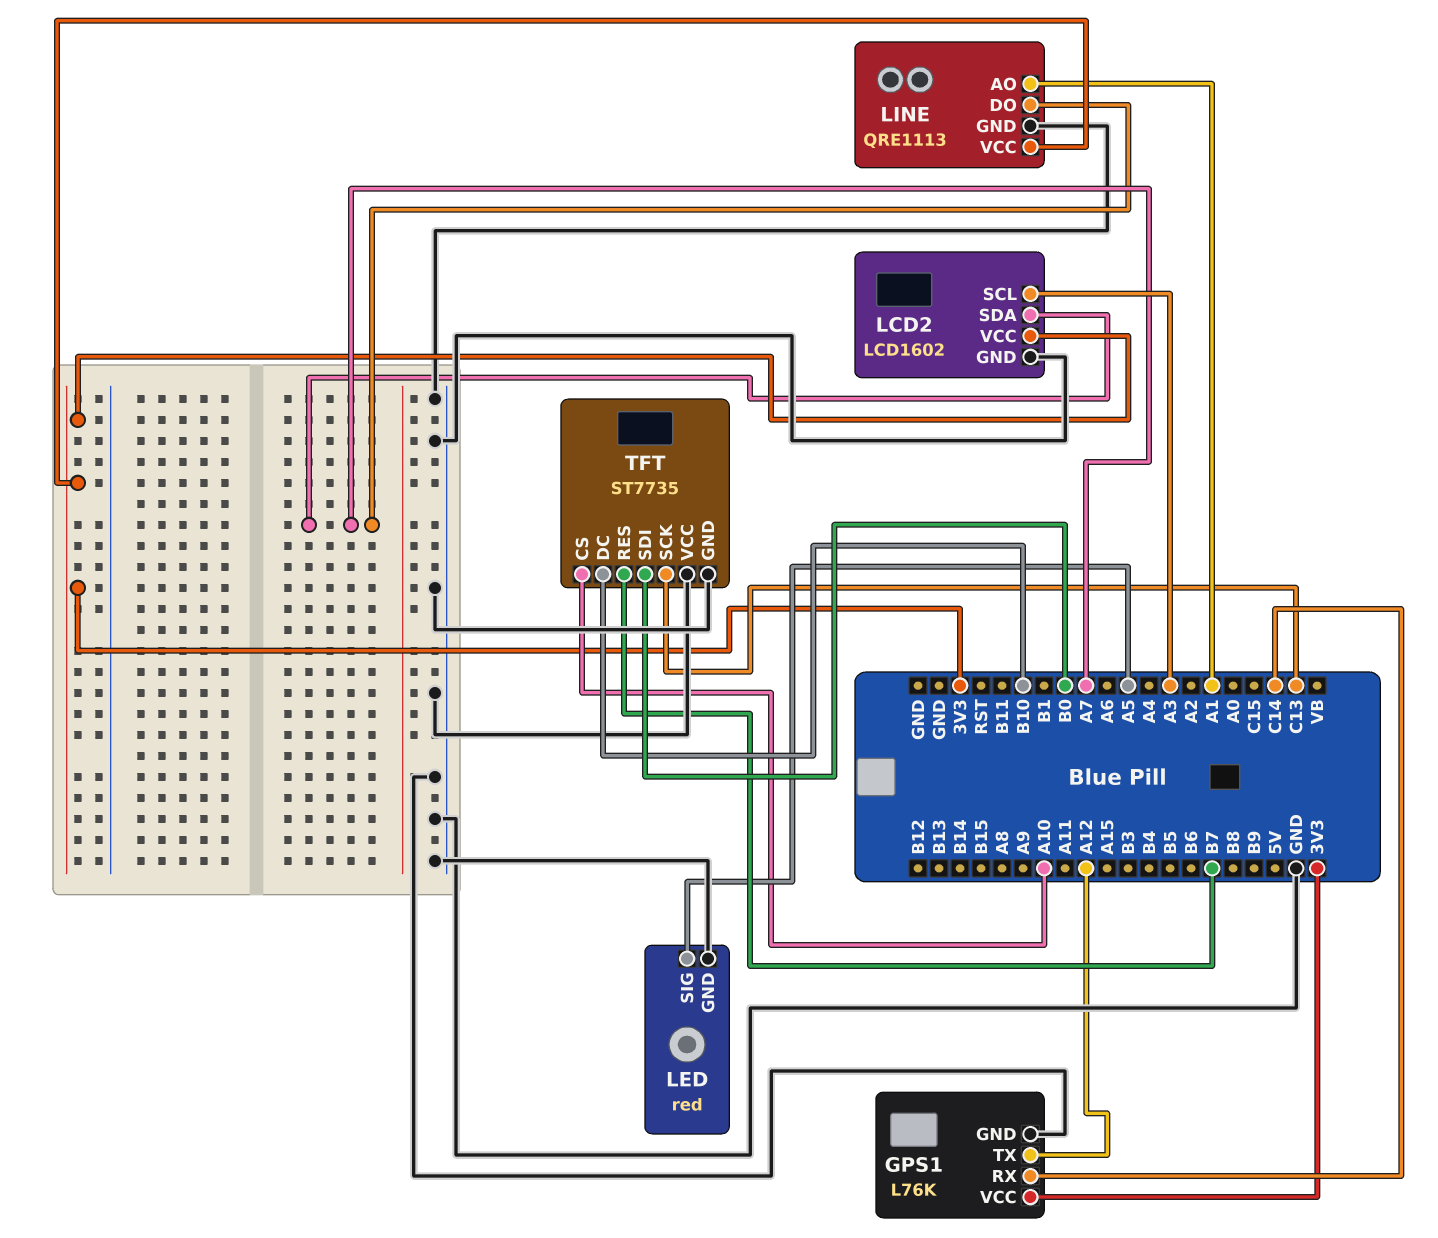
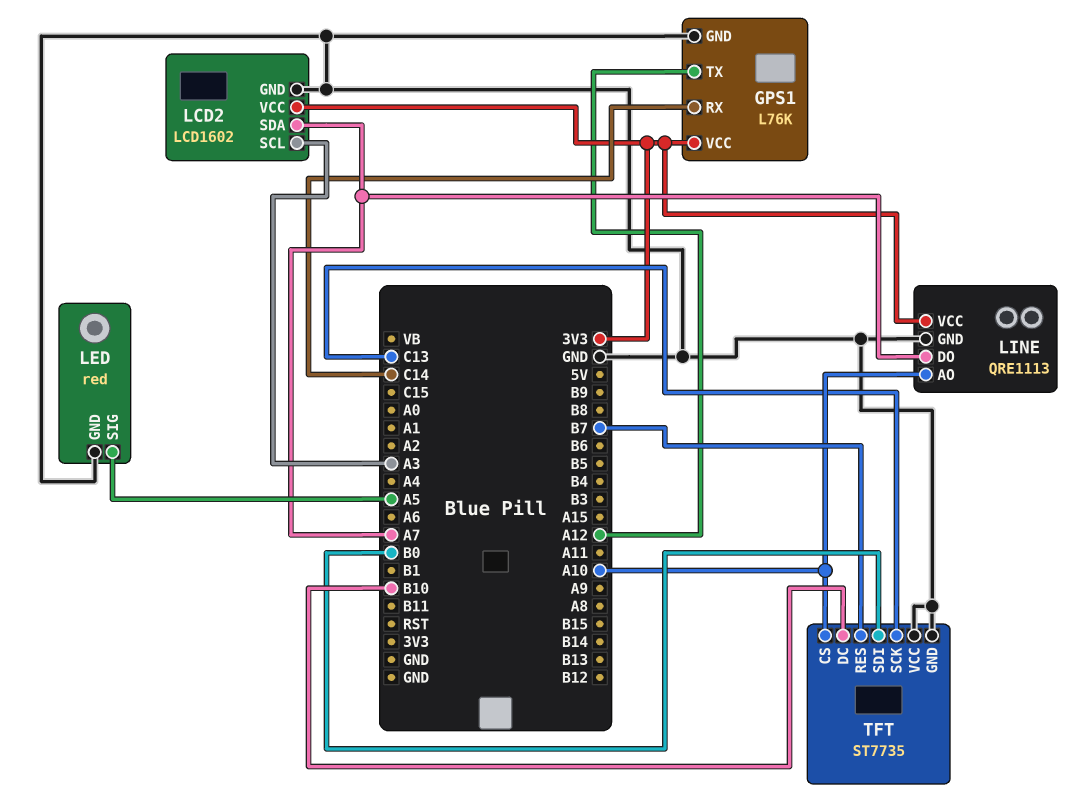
LINE pin AO: A1 -> A10

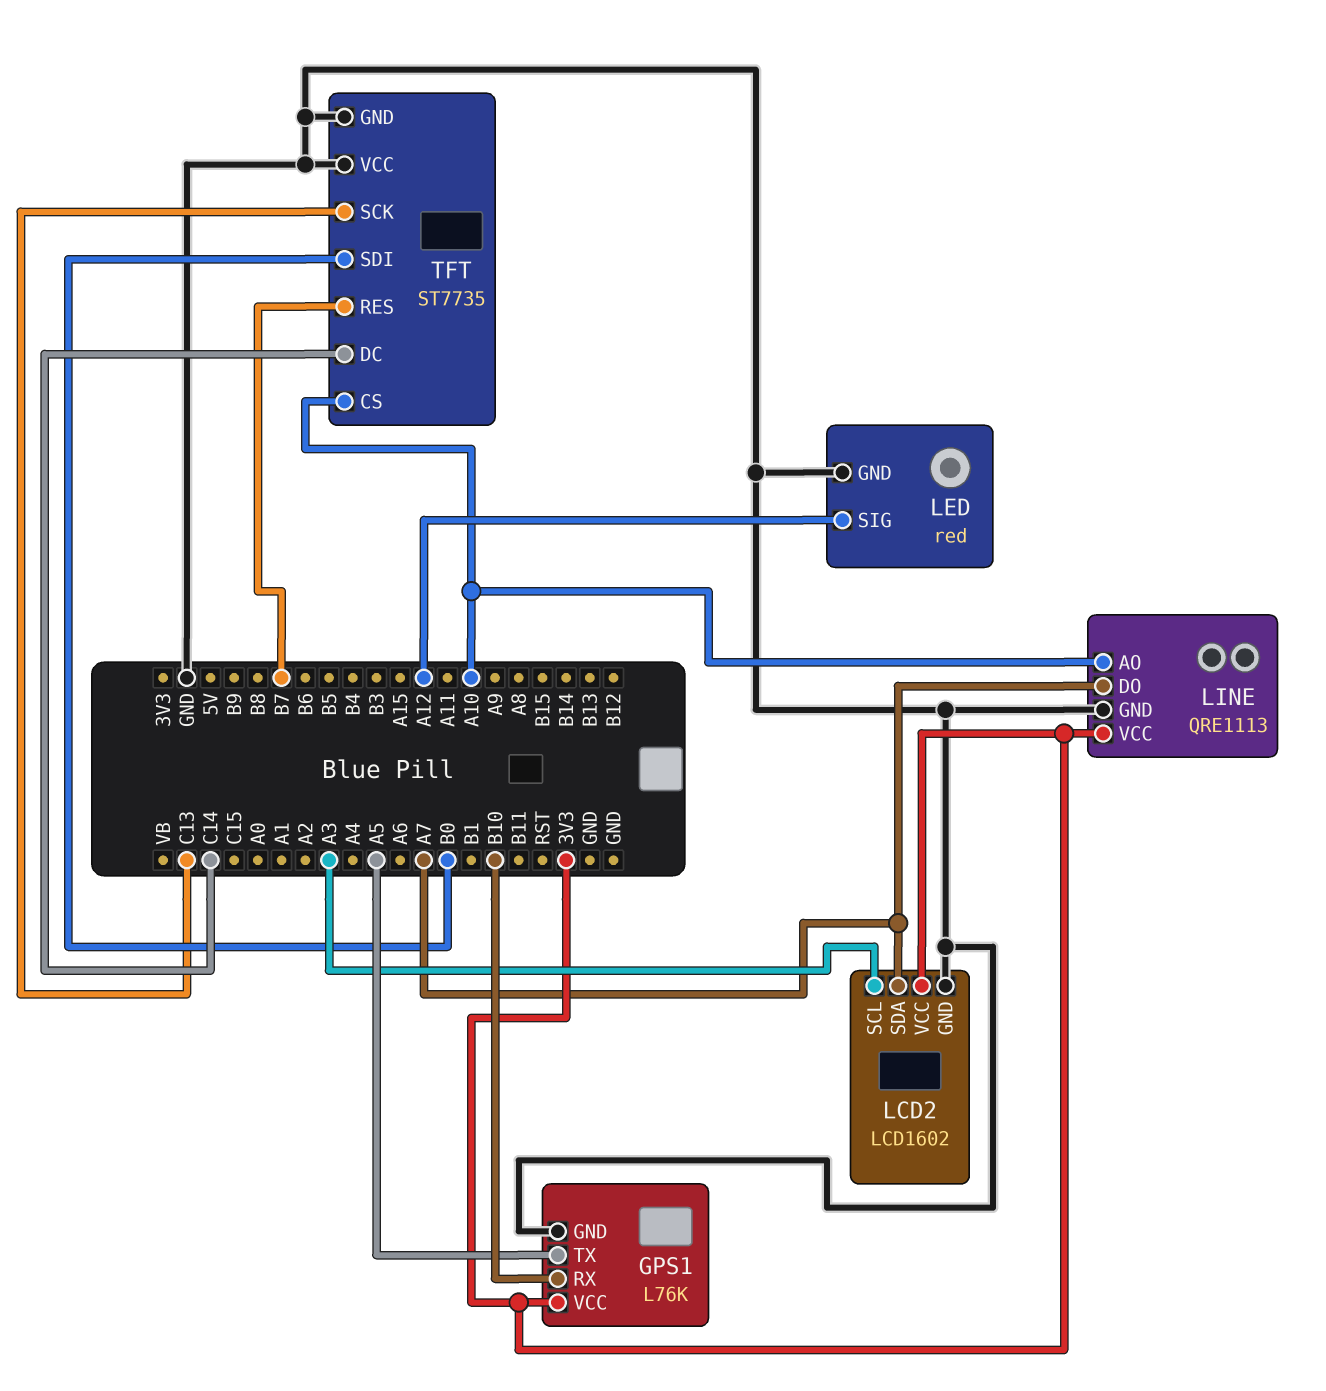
GPS1 pin RX: C14 -> B10
GPS1 pin TX: A12 -> A5
LED pin SIG: A5 -> A12
TFT pin DC: B10 -> C14

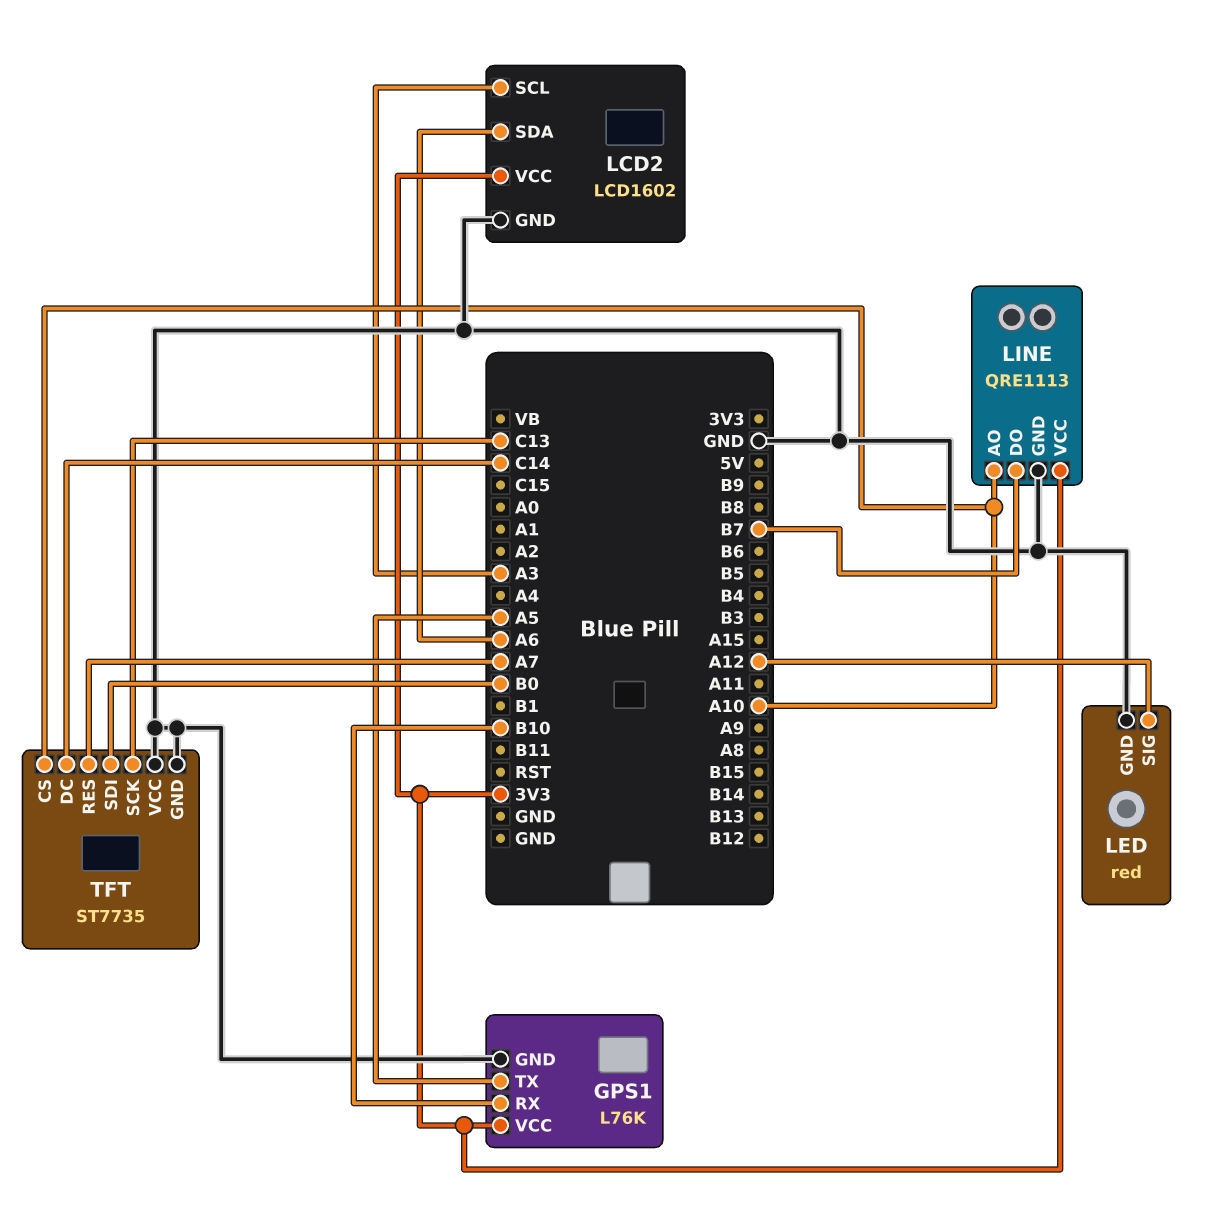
LCD2 pin SDA: A7 -> A6
LINE pin DO: A7 -> B7
TFT pin RES: B7 -> A7

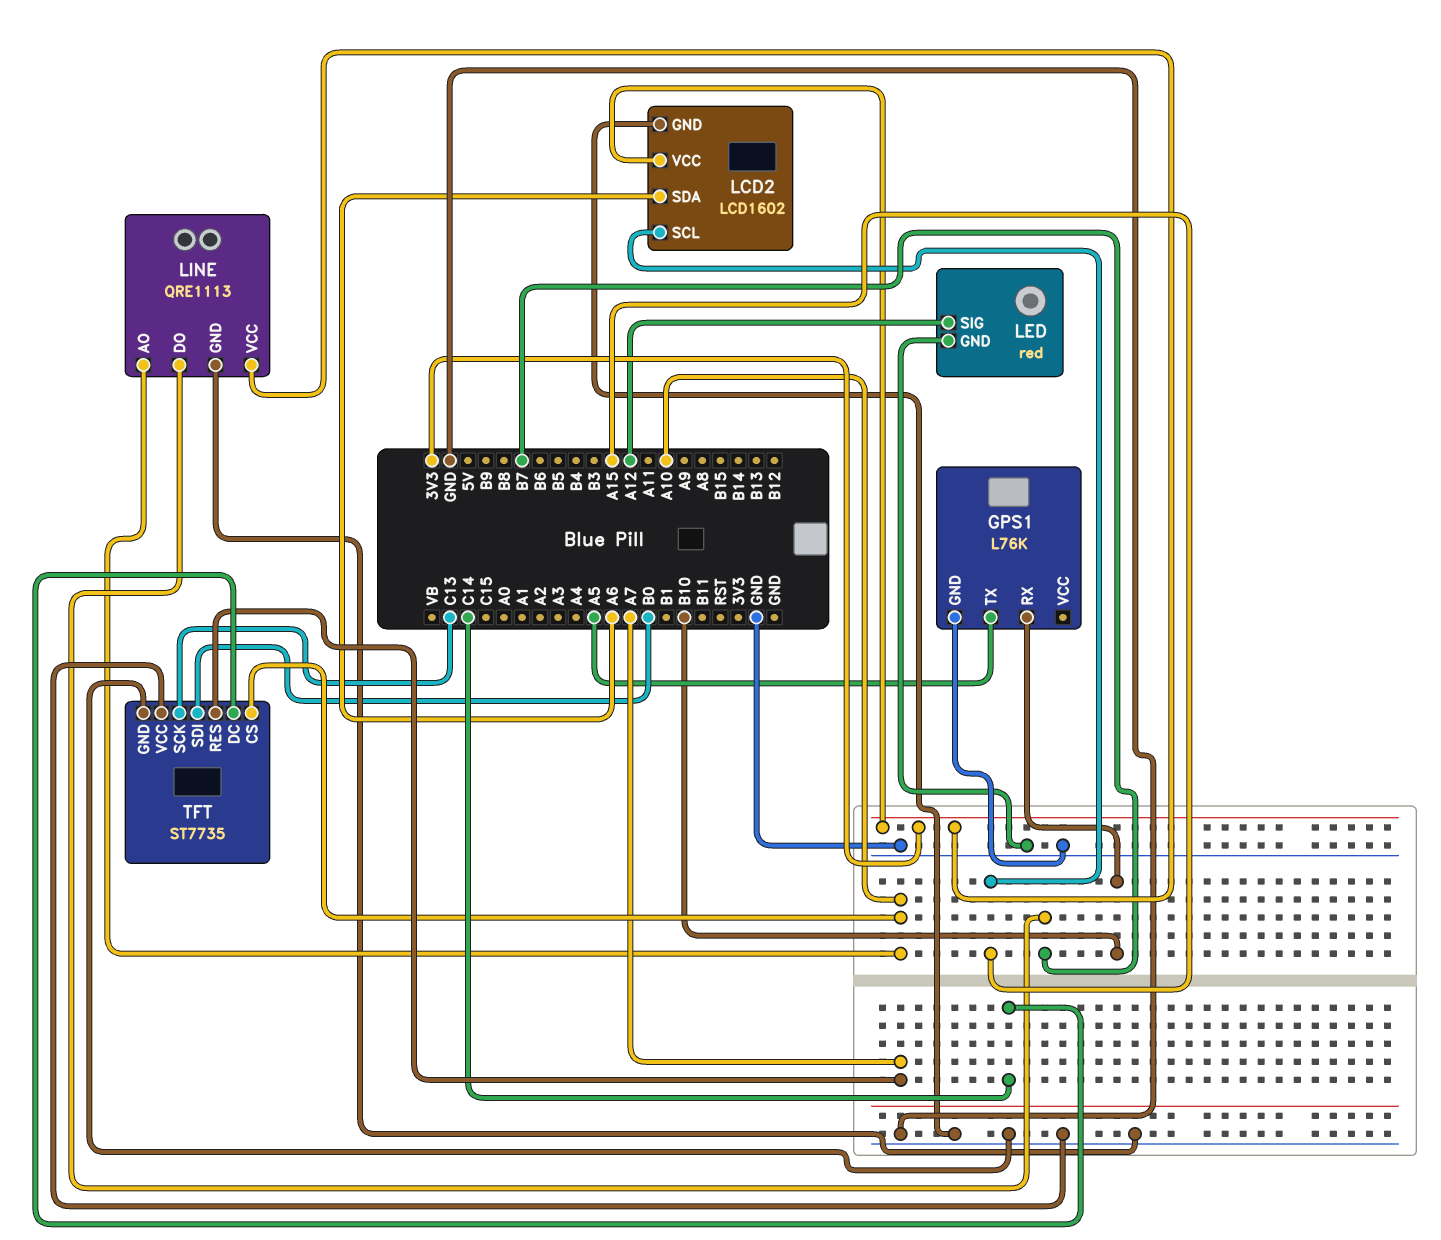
GPS1 pin VCC: 3V3 -> none
LCD2 pin SCL: A3 -> A15

